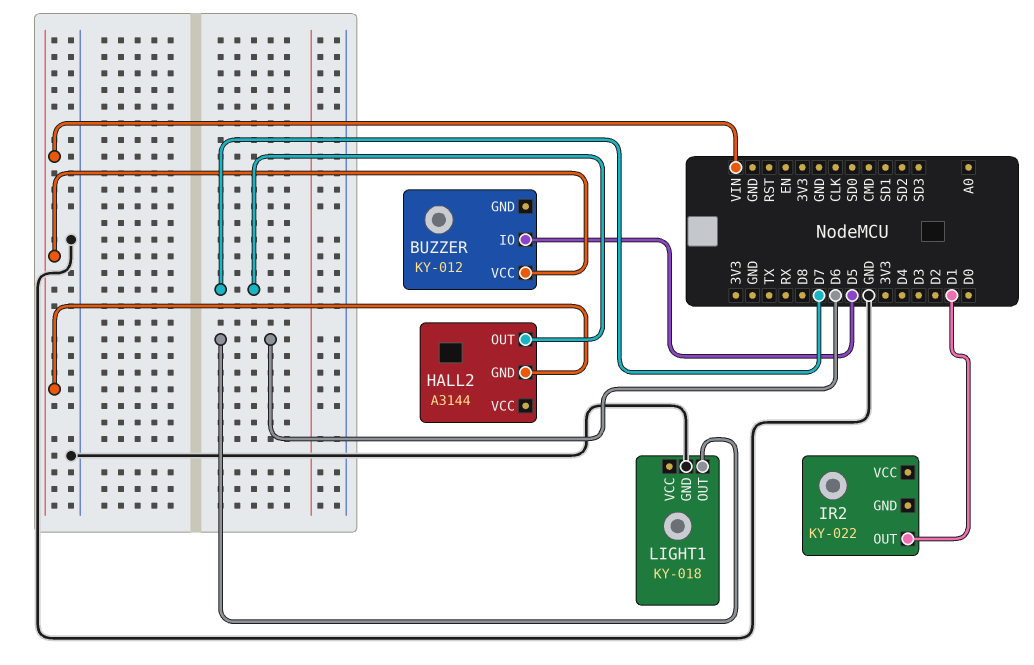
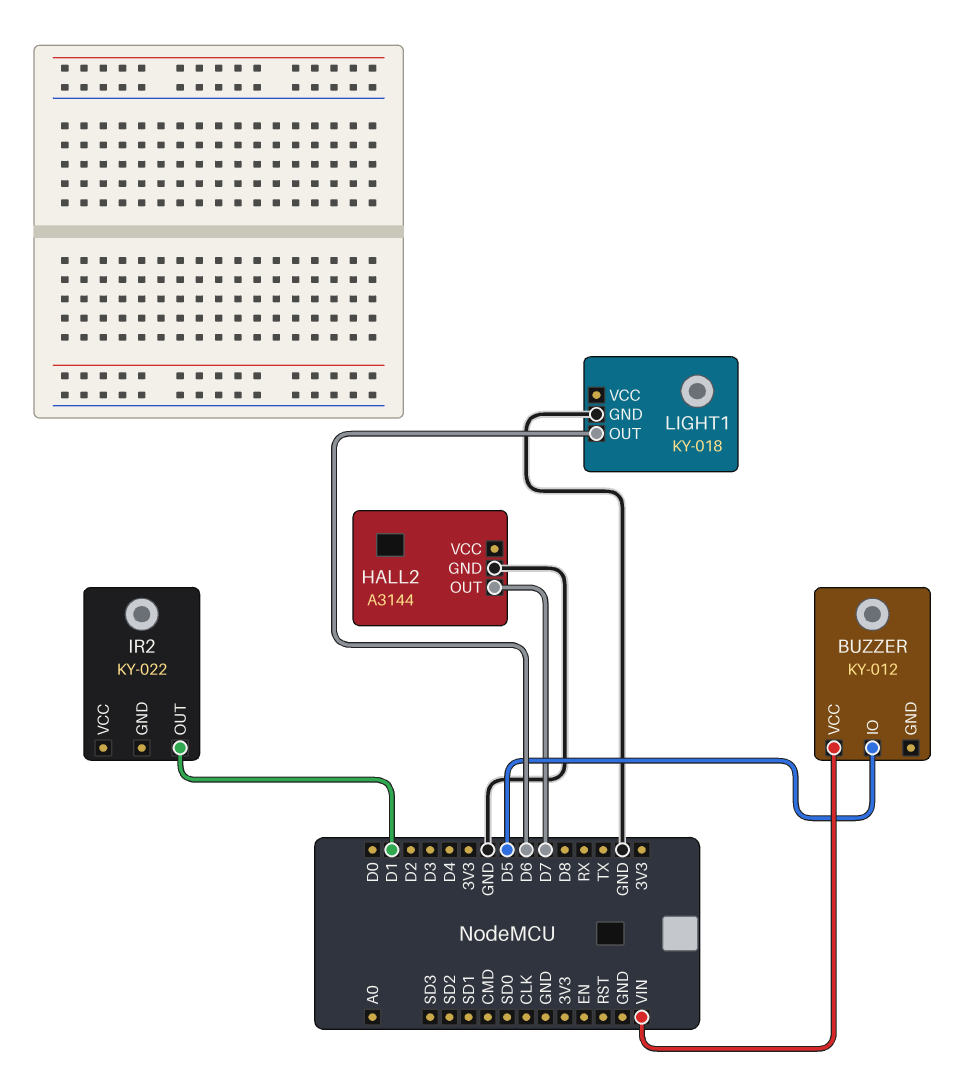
HALL2 pin GND: VIN -> GND

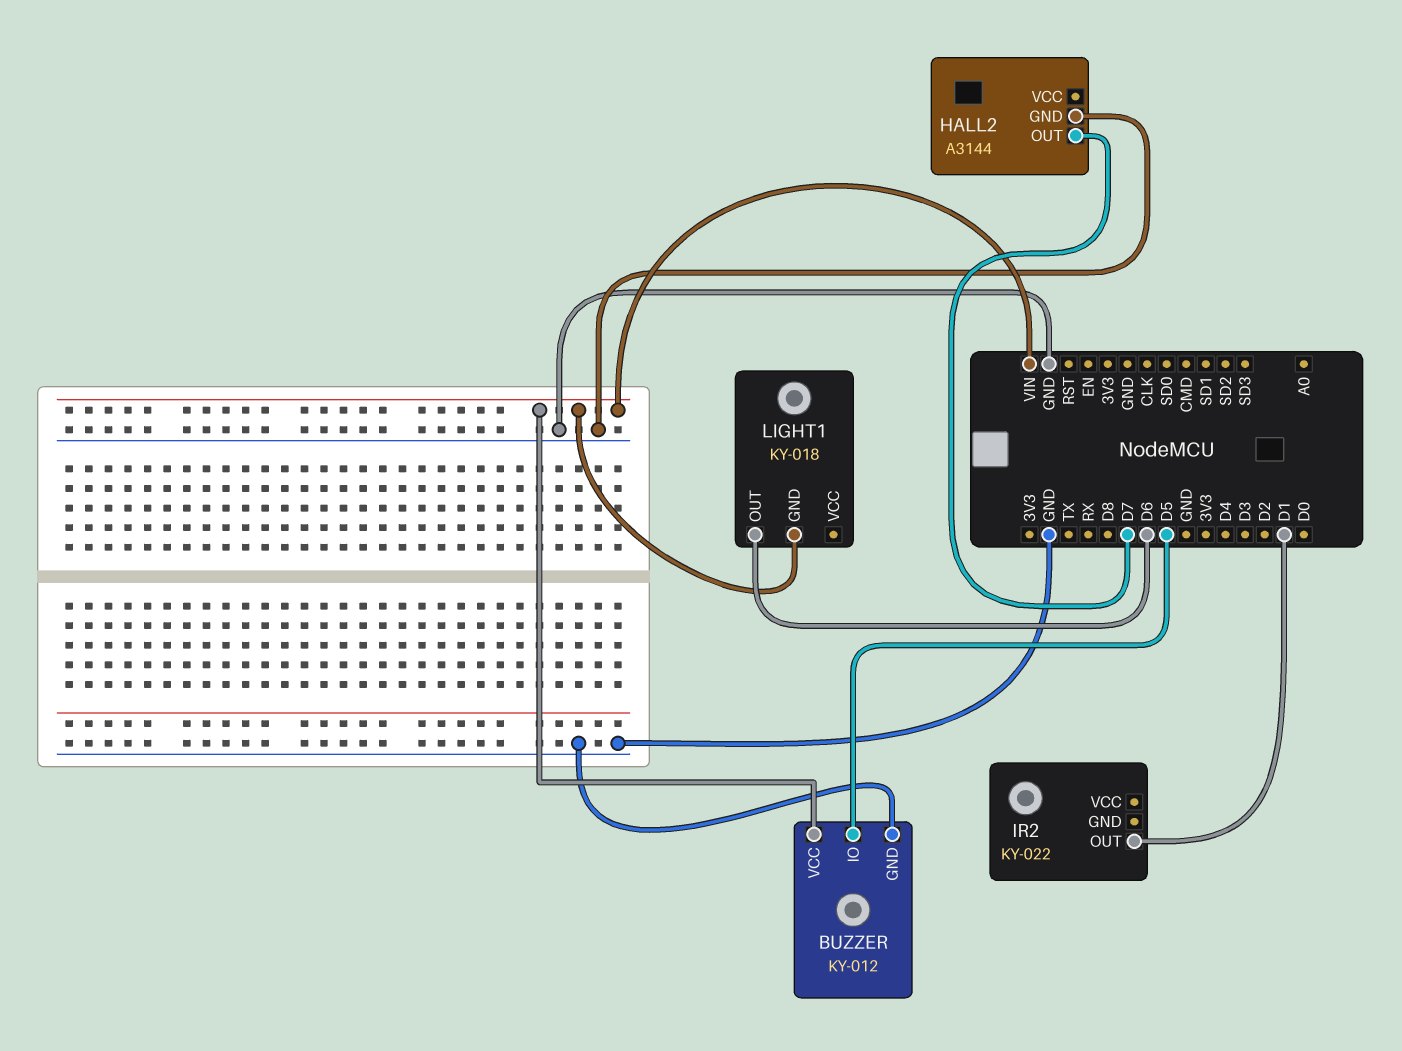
BUZZER pin GND: none -> GND
LIGHT1 pin GND: GND -> VIN

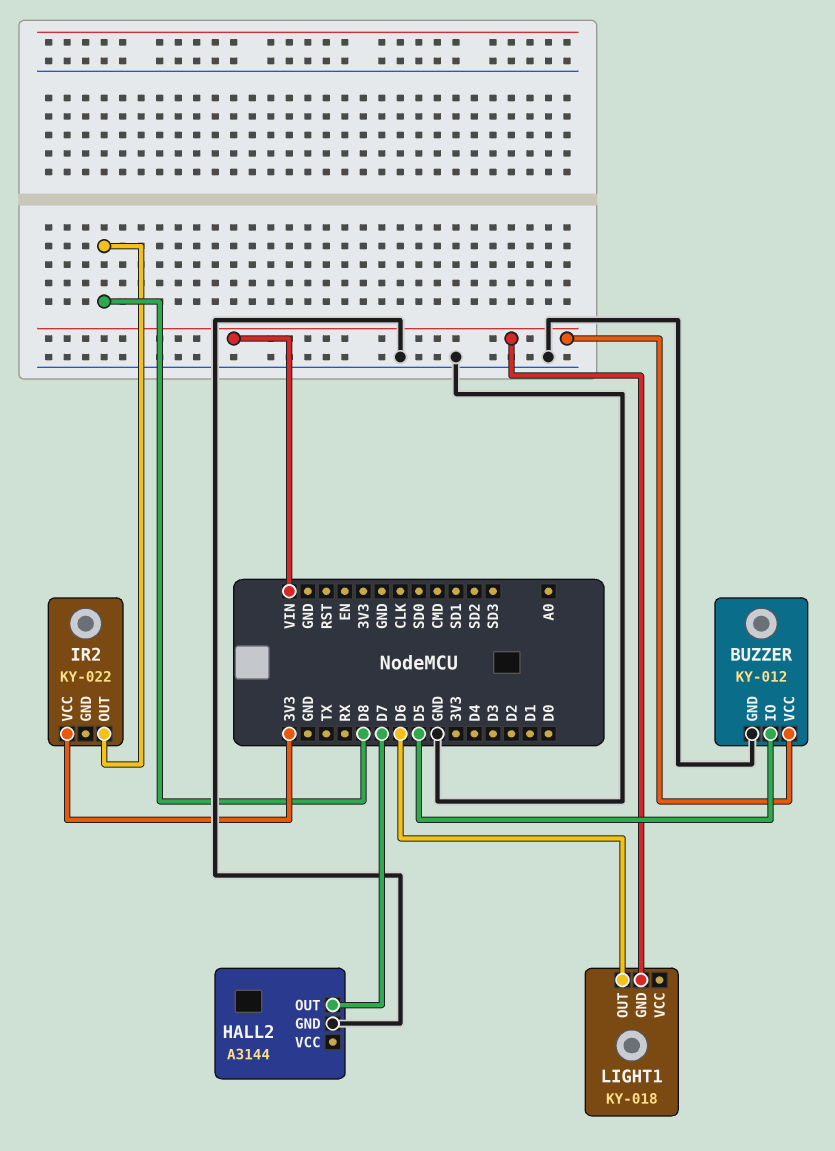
IR2 pin OUT: D1 -> D8
IR2 pin VCC: none -> 3V3

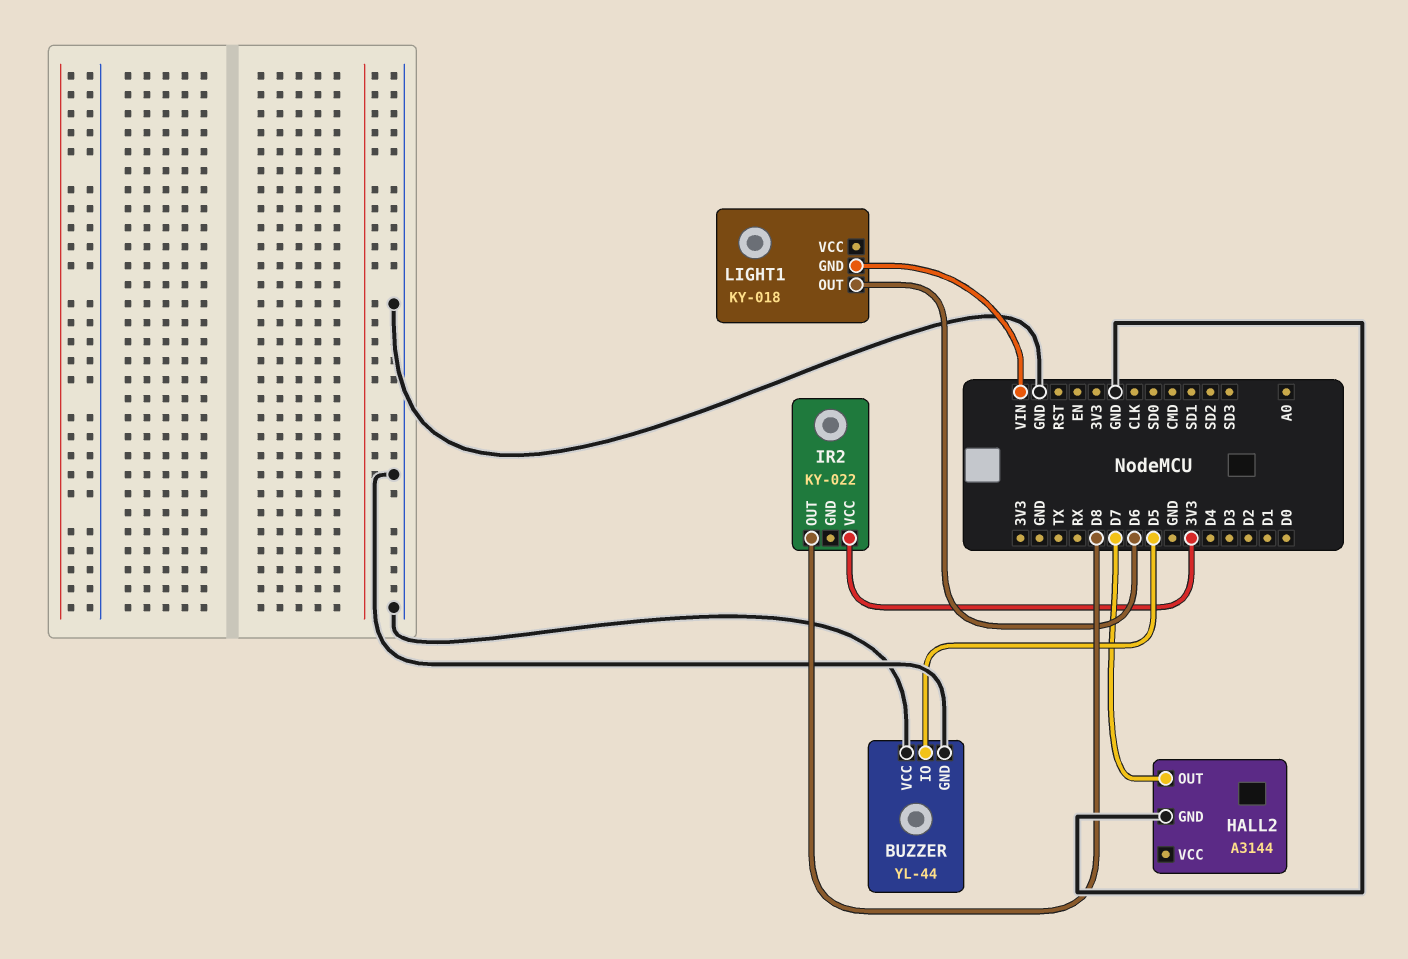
BUZZER: KY-012 -> YL-44
BUZZER pin VCC: VIN -> GND

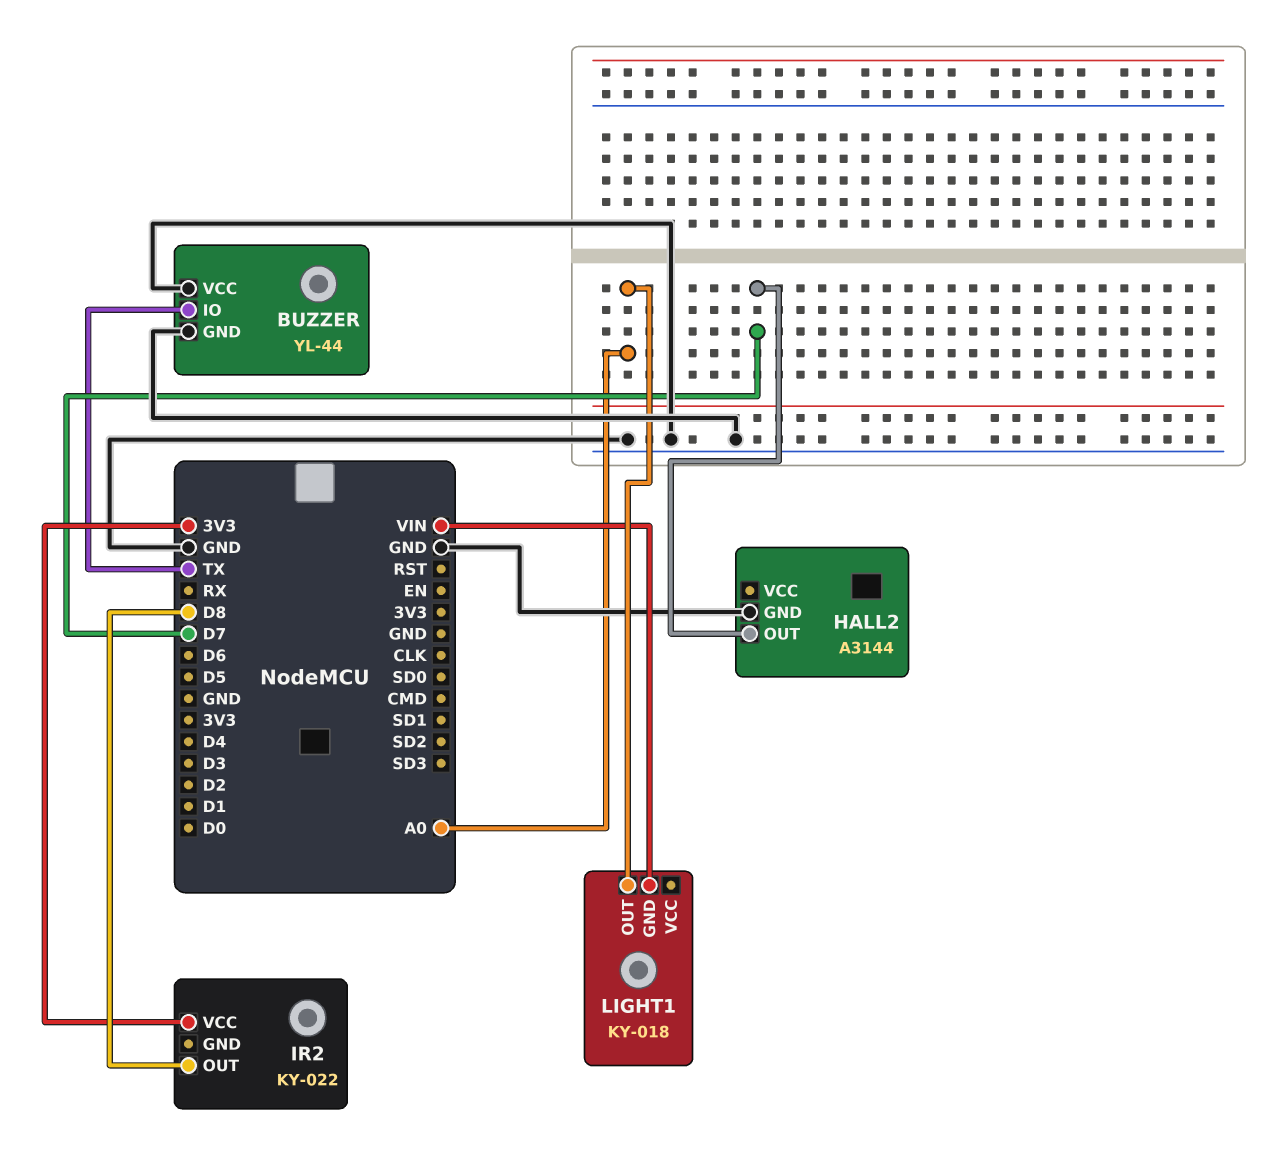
BUZZER pin IO: D5 -> TX
LIGHT1 pin OUT: D6 -> A0

